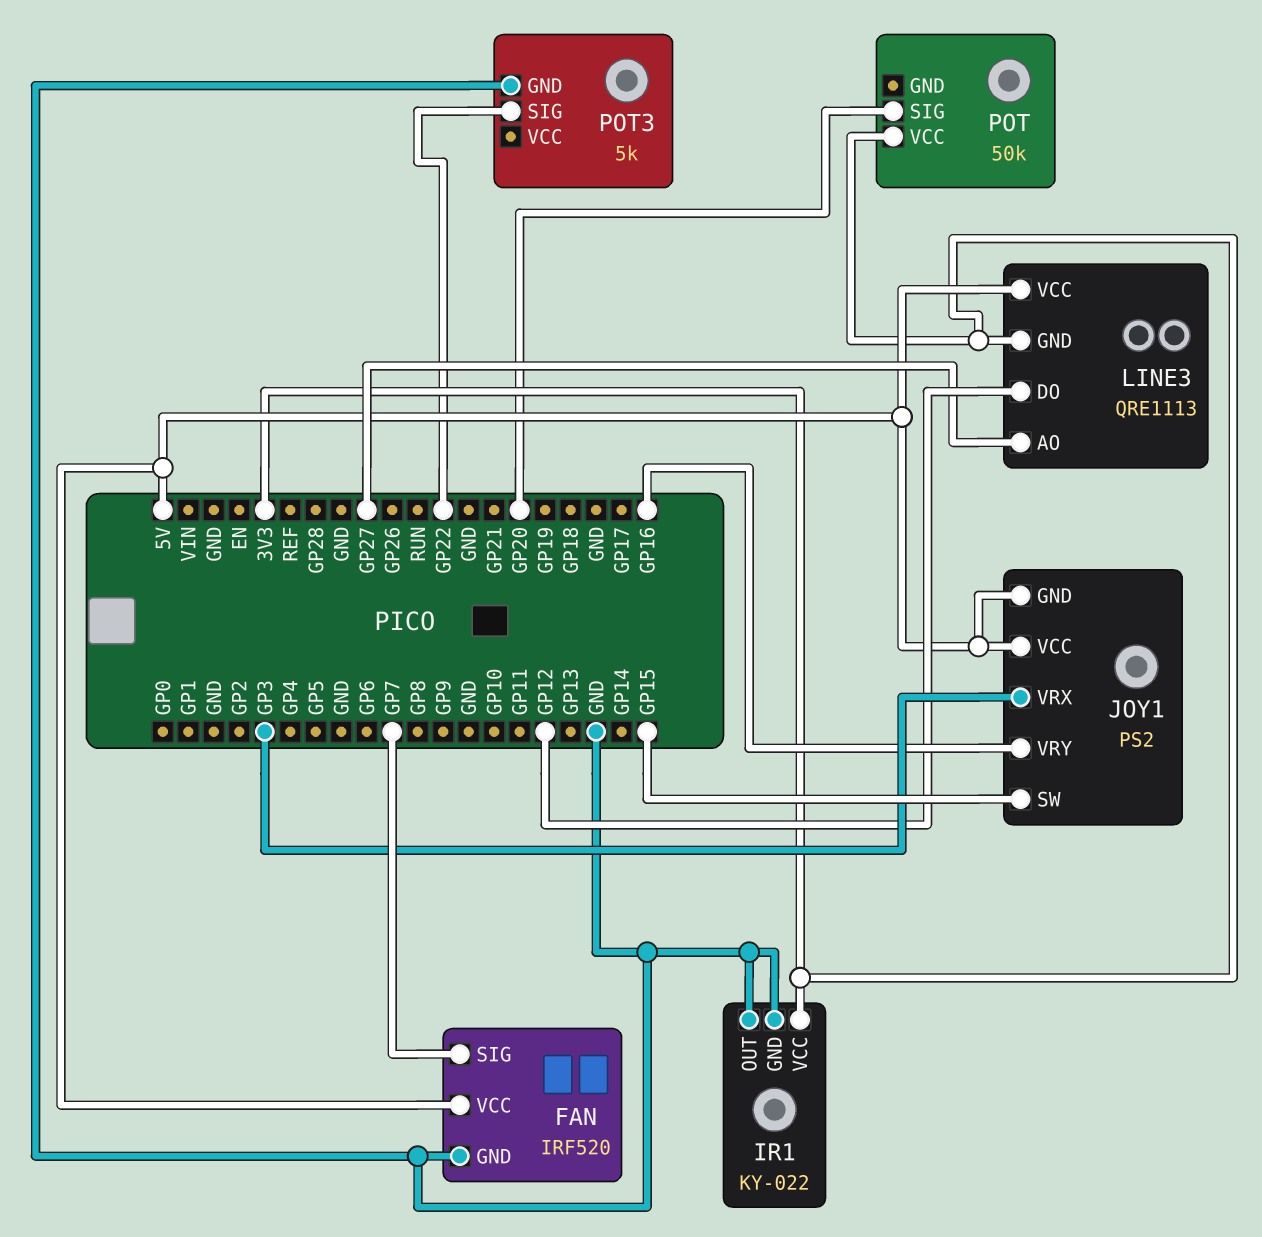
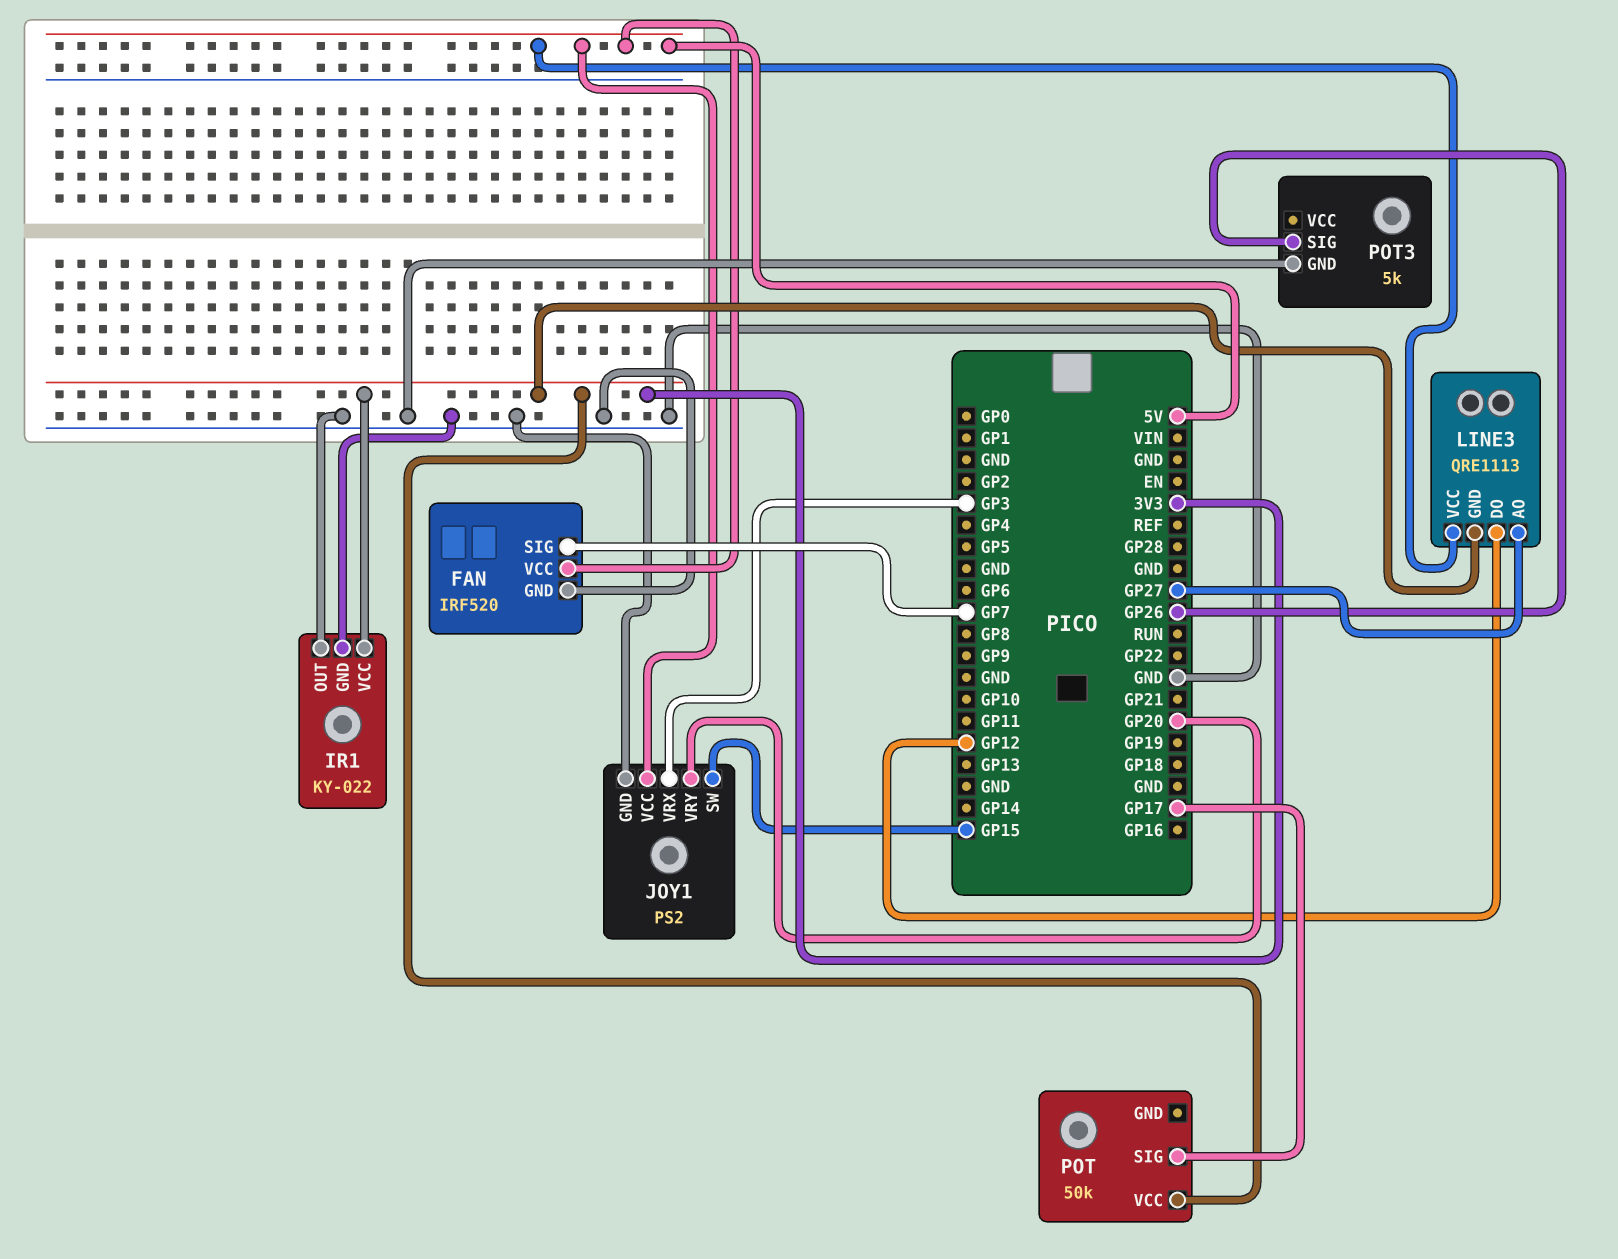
JOY1 pin GND: 5V -> GND
JOY1 pin VRY: GP16 -> GP20
POT pin SIG: GP20 -> GP17
POT3 pin SIG: GP22 -> GP26

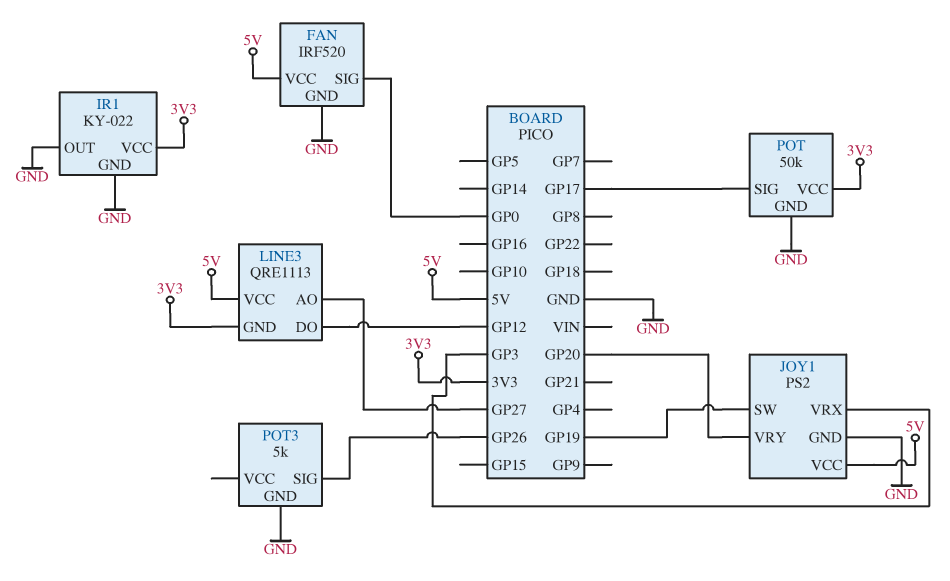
FAN pin SIG: GP7 -> GP0
JOY1 pin SW: GP15 -> GP19
POT pin GND: none -> GND

